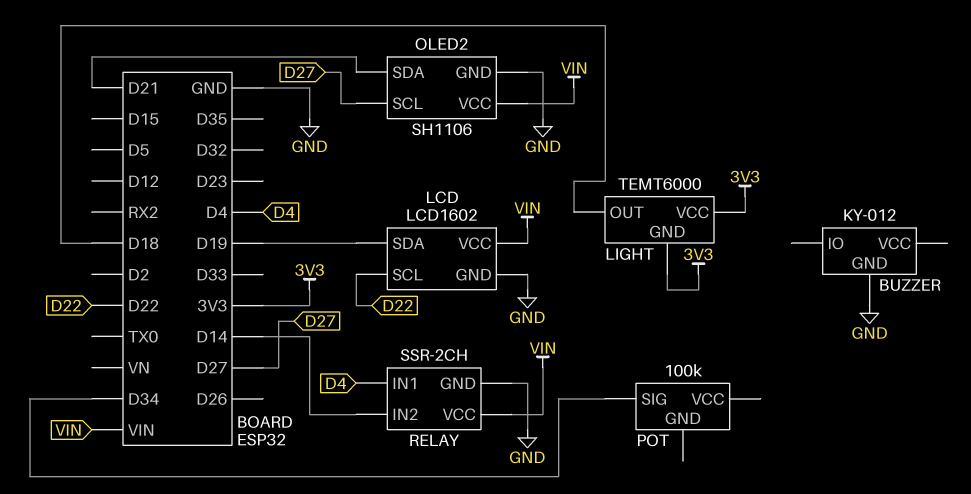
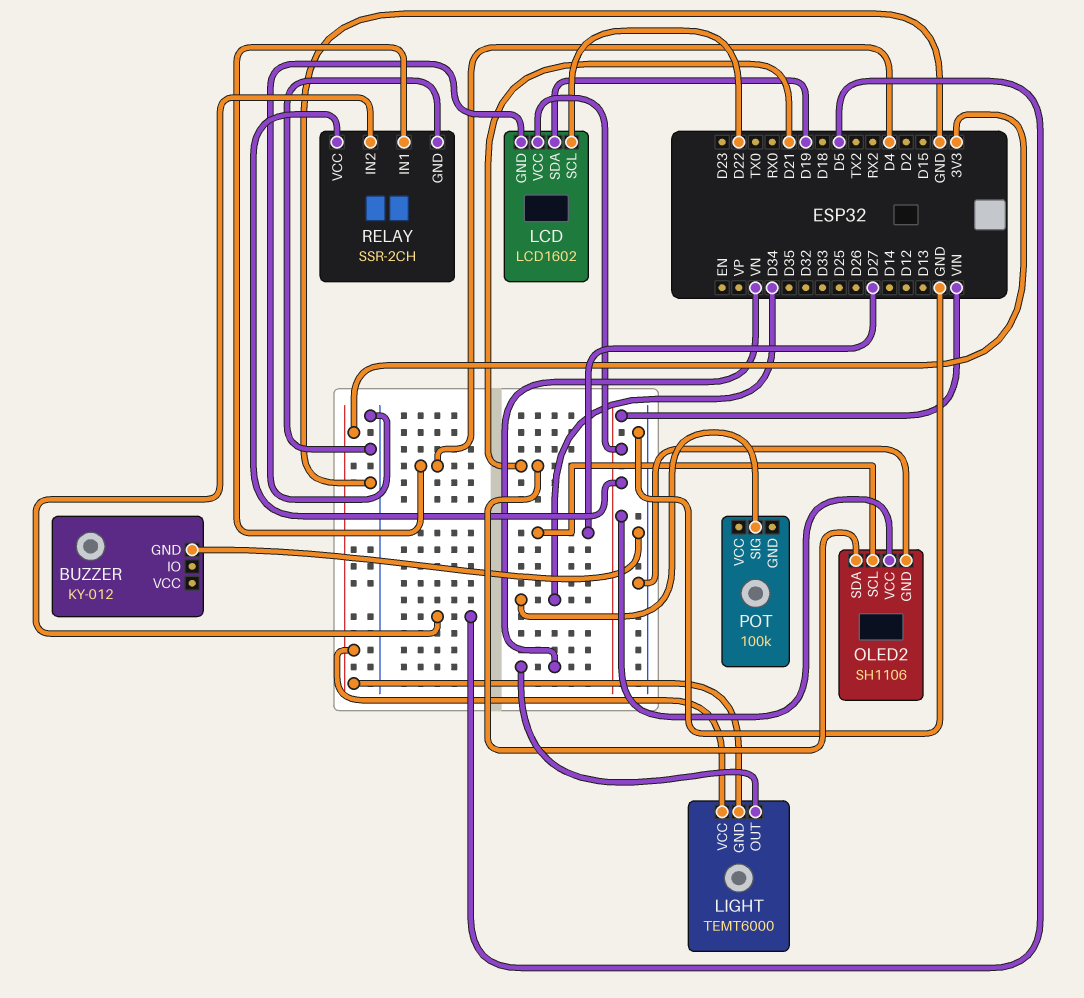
LIGHT pin OUT: D18 -> VN
RELAY pin IN2: D14 -> D5

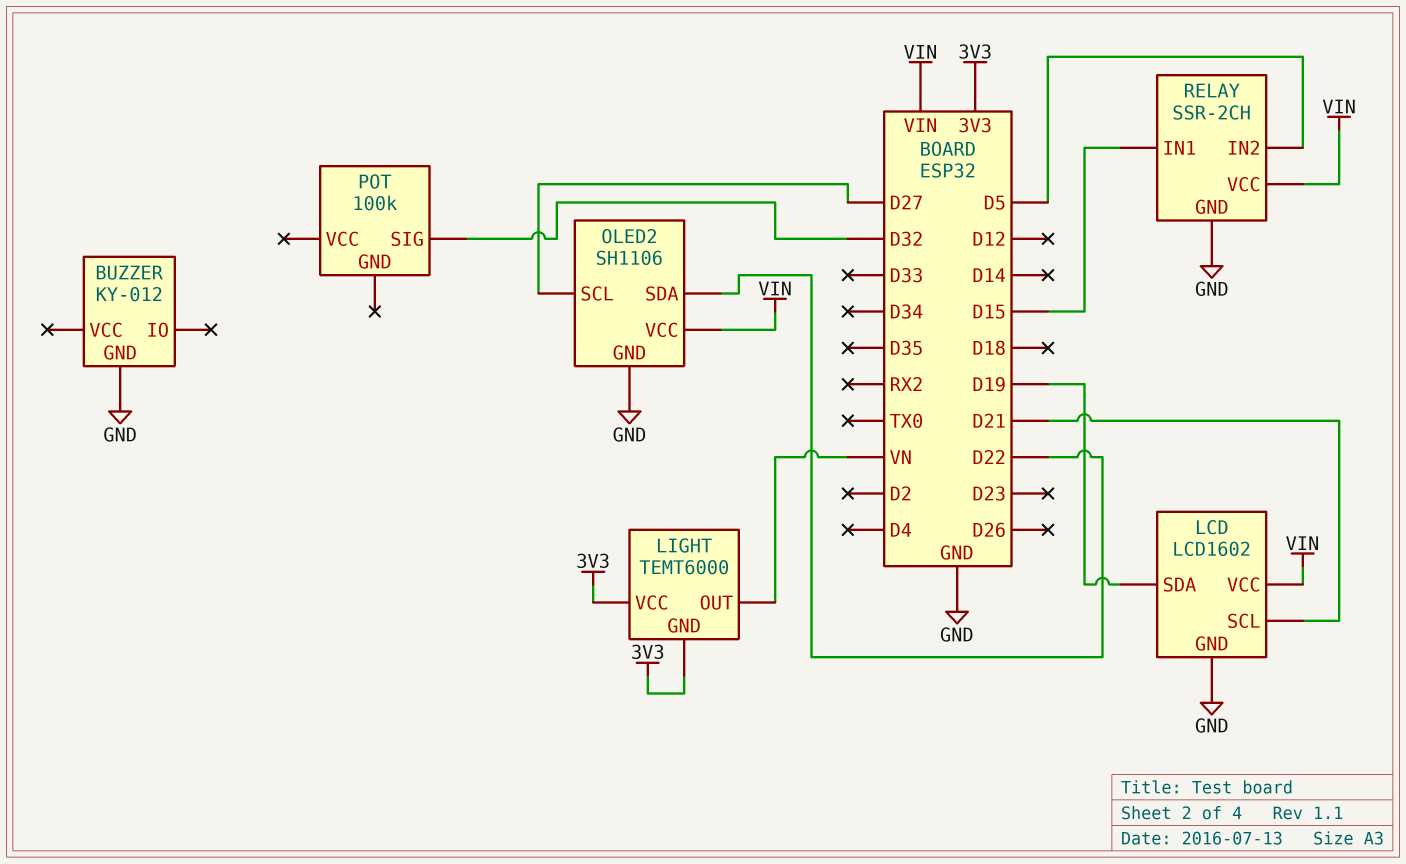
LCD pin SCL: D22 -> D21
OLED2 pin SDA: D21 -> D22
POT pin SIG: D34 -> D32
RELAY pin IN1: D4 -> D15

